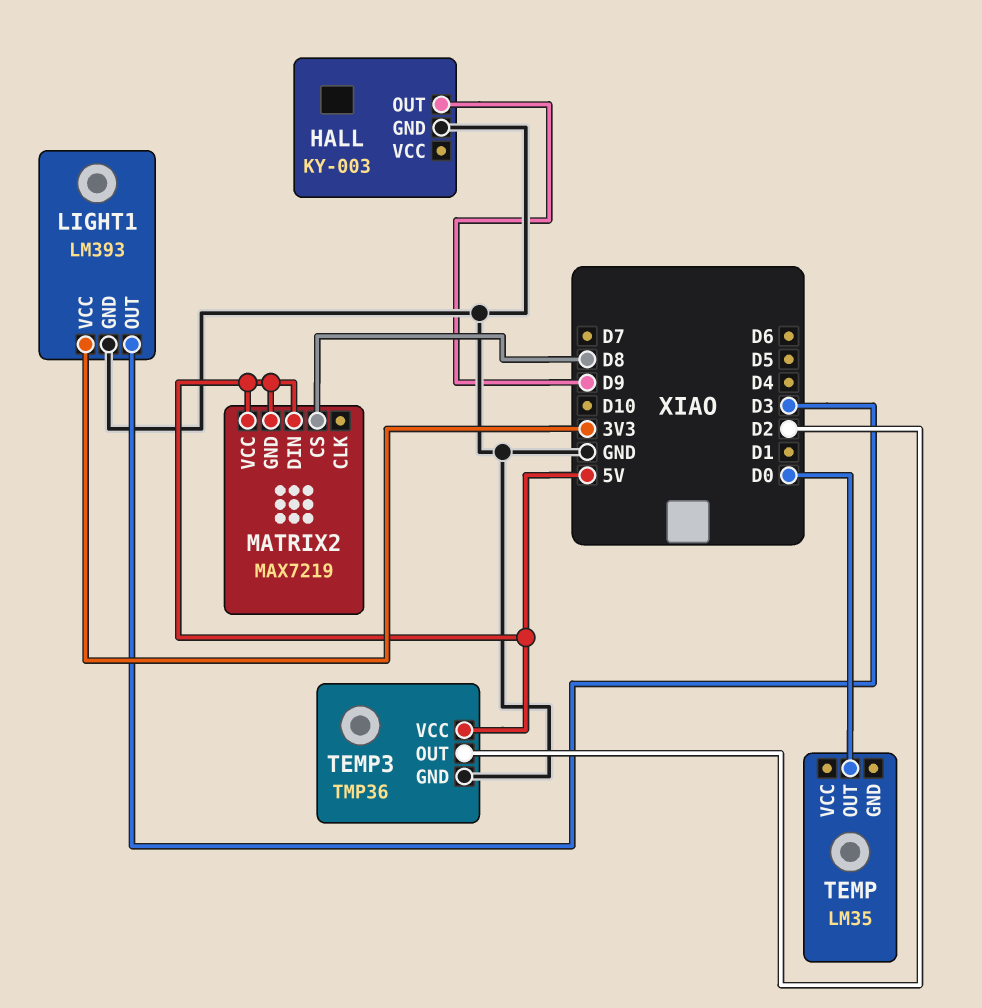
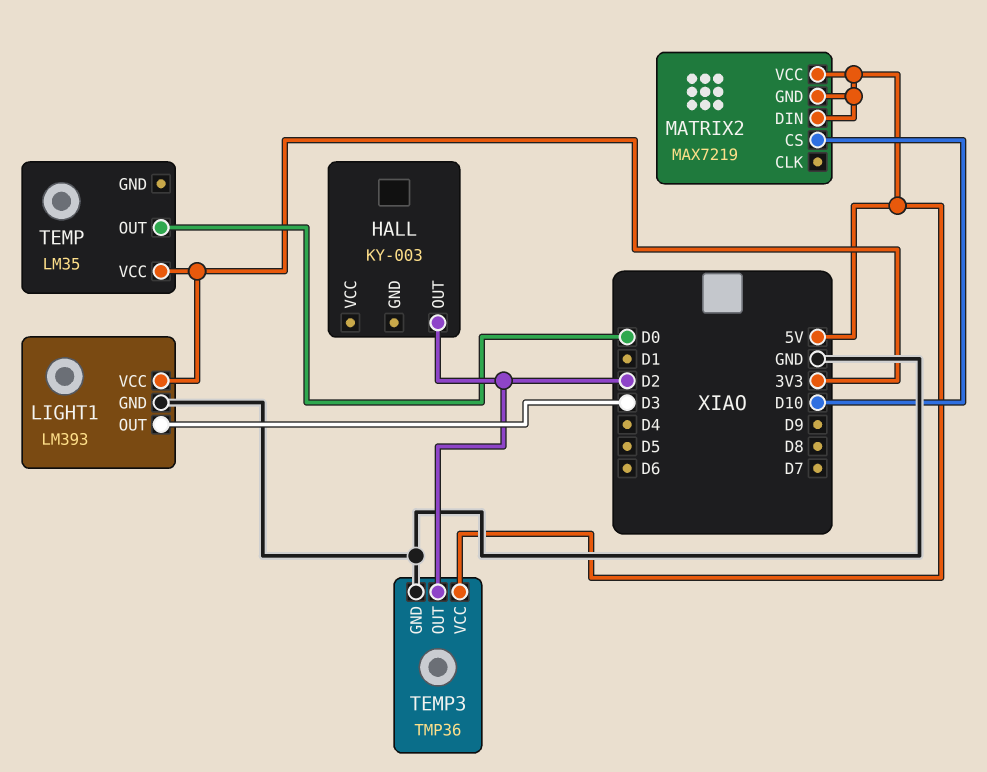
HALL pin GND: GND -> none
HALL pin OUT: D9 -> D2
MATRIX2 pin CS: D8 -> D10
TEMP pin VCC: none -> 3V3

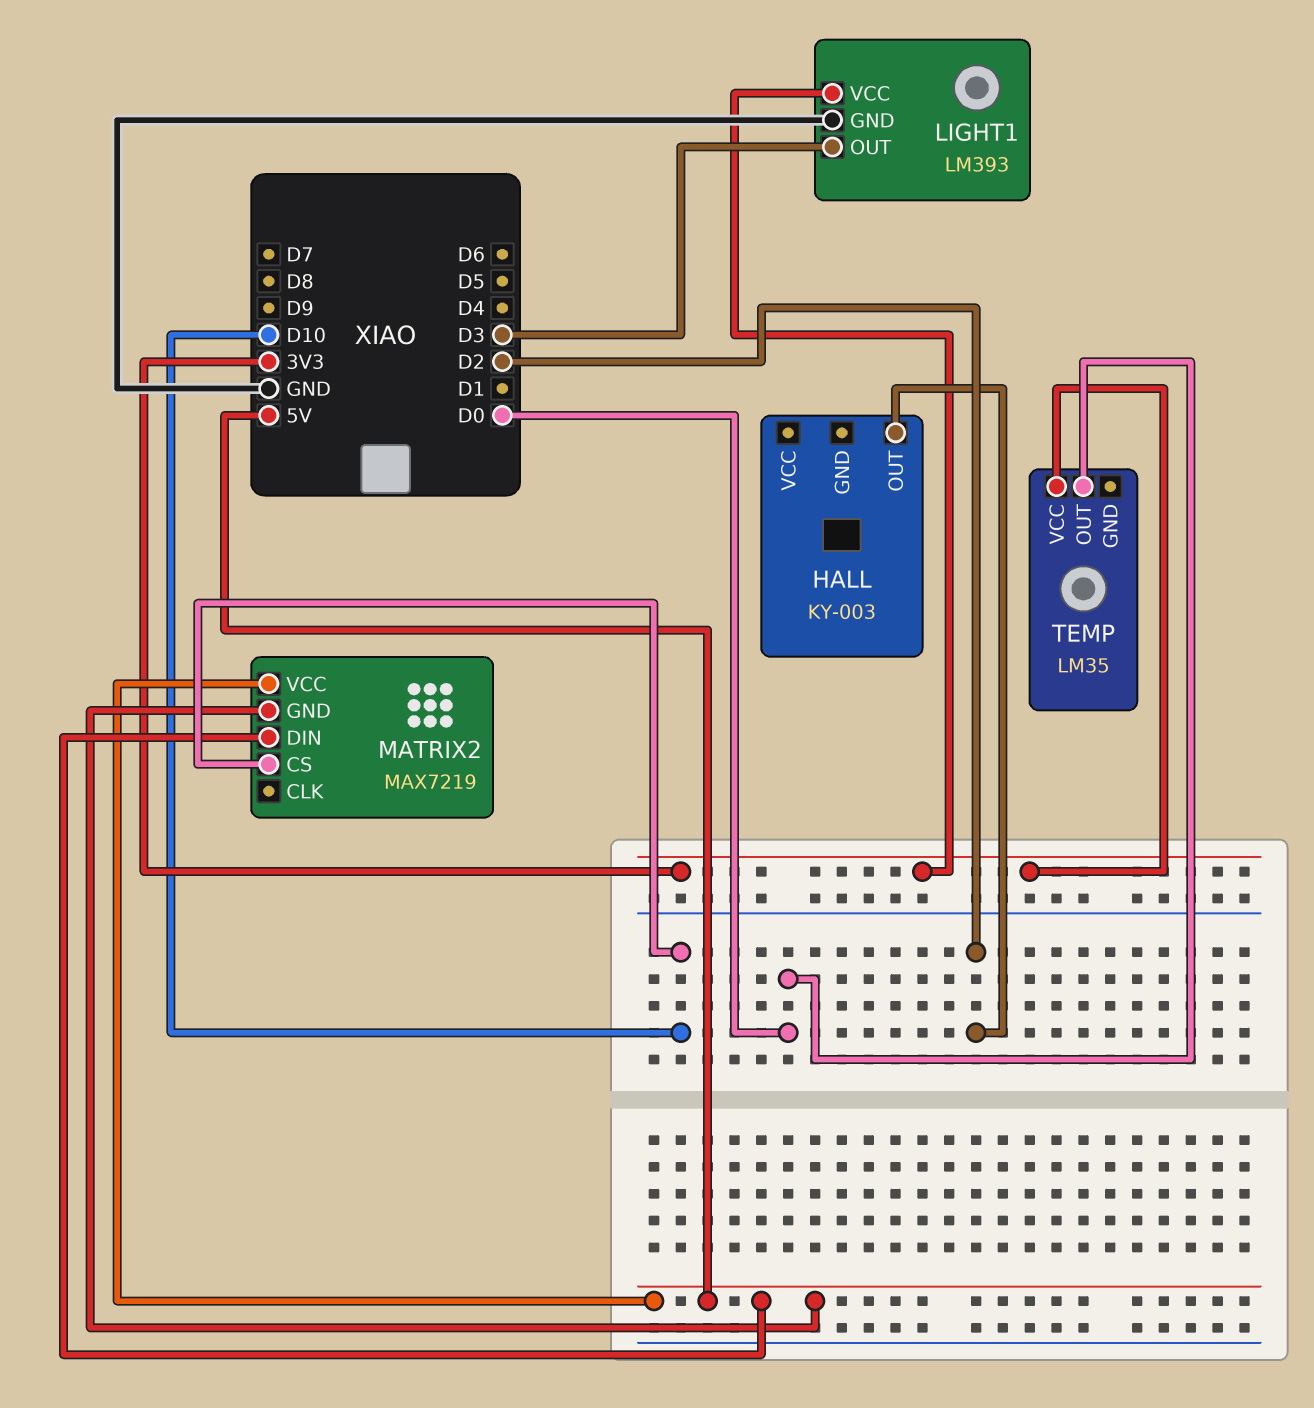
TEMP3: TMP36 -> none
TEMP3 pin GND: GND -> none
TEMP3 pin OUT: D2 -> none
TEMP3 pin VCC: 5V -> none

